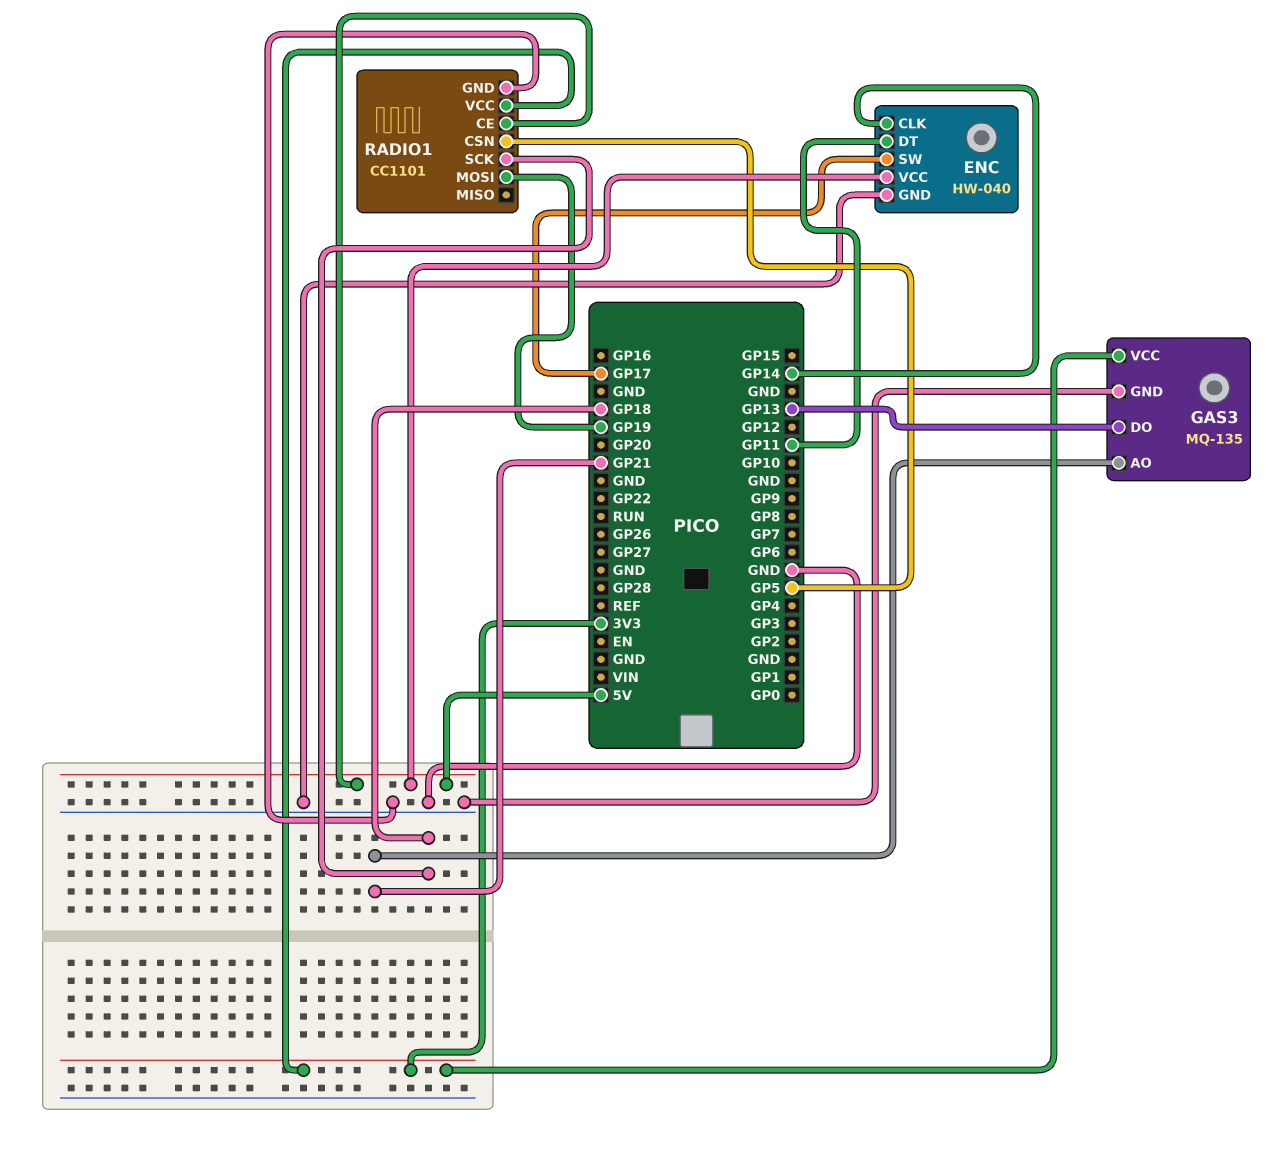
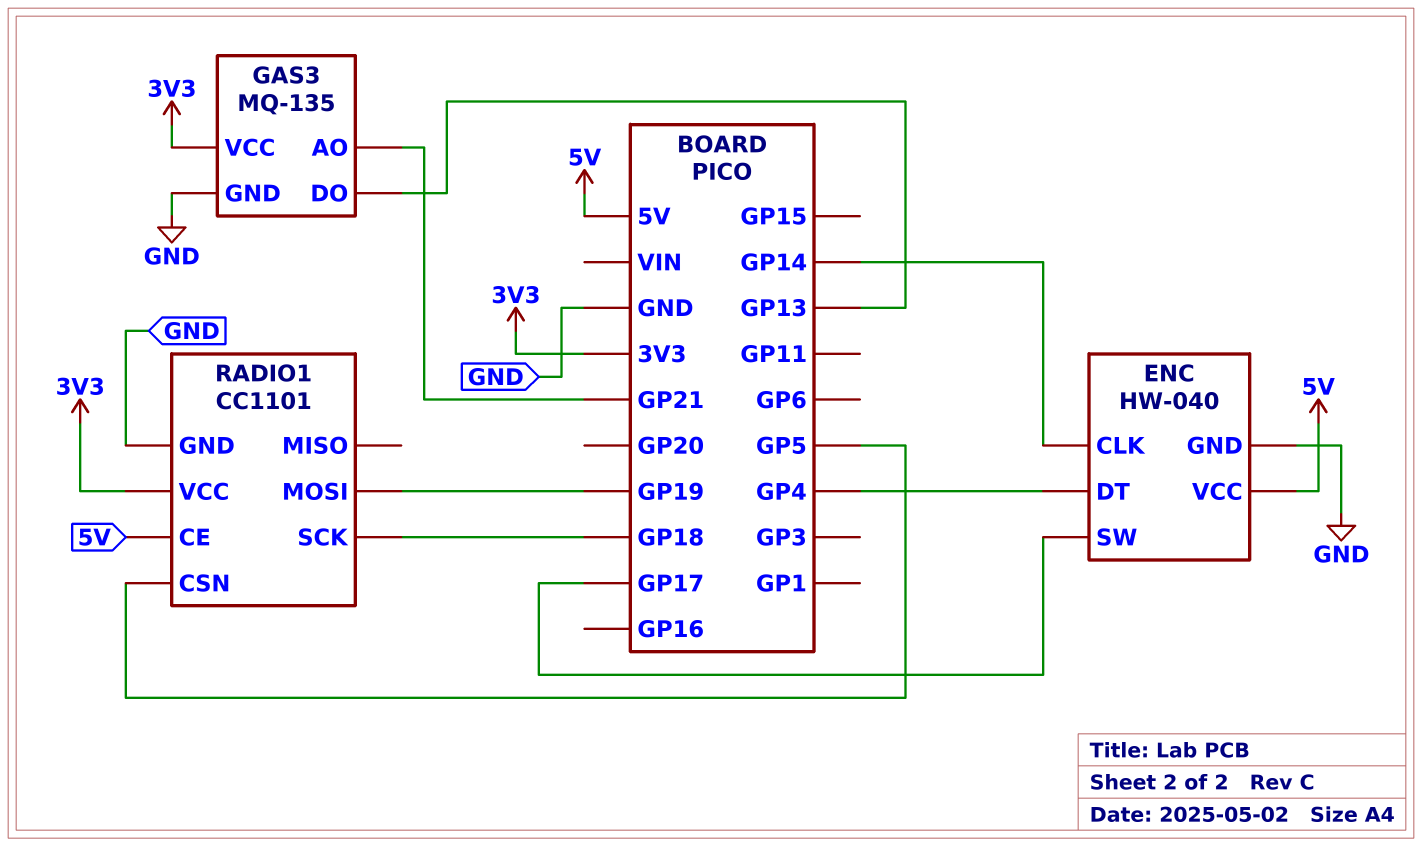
ENC pin DT: GP11 -> GP4

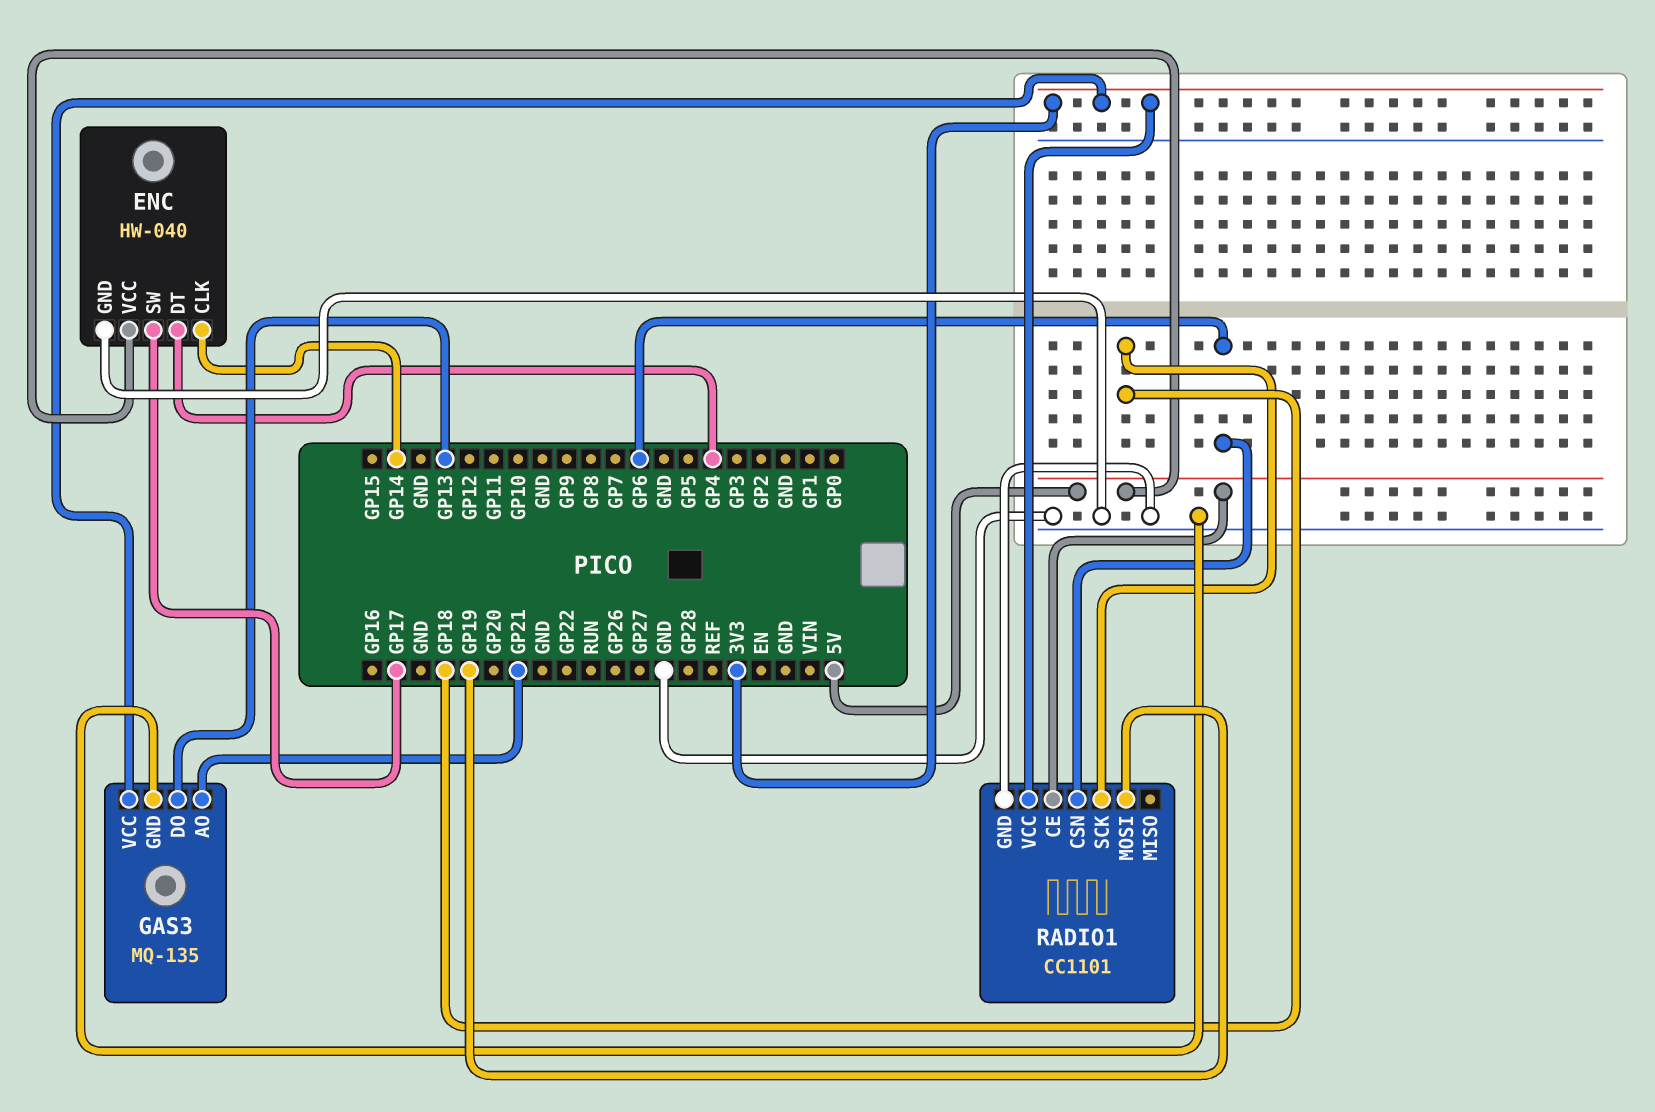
RADIO1 pin CSN: GP5 -> GP6

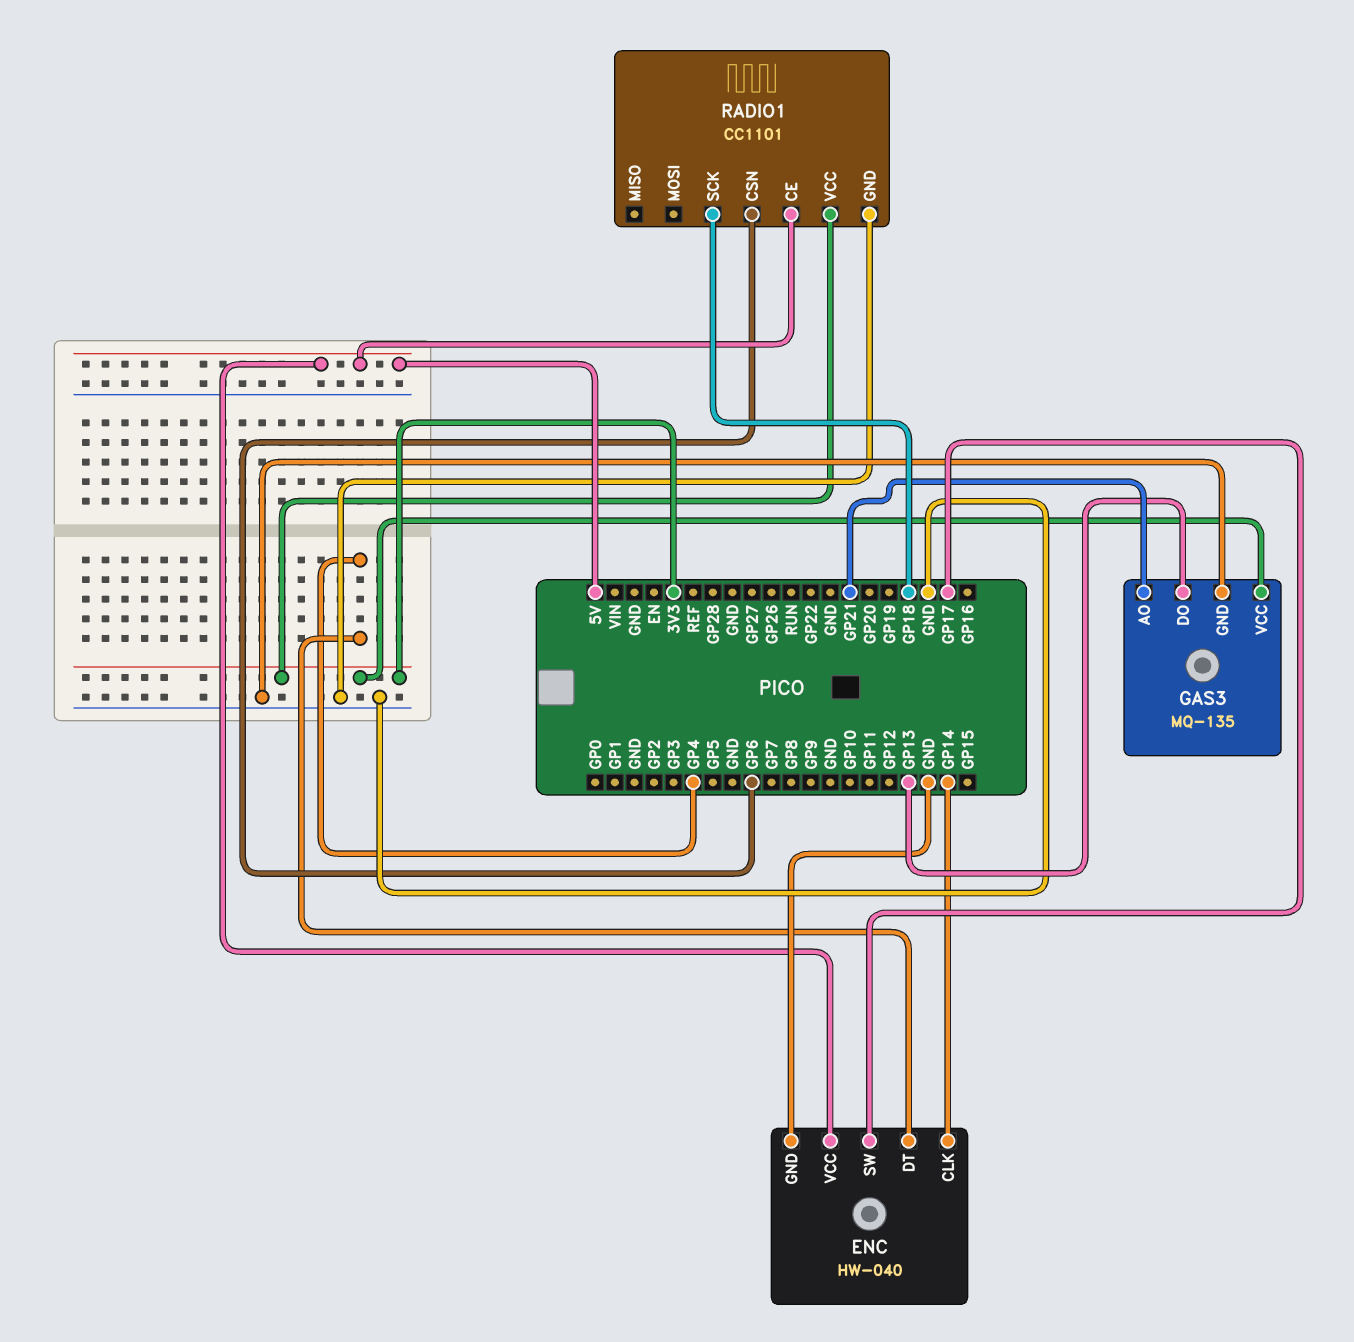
RADIO1 pin MOSI: GP19 -> none

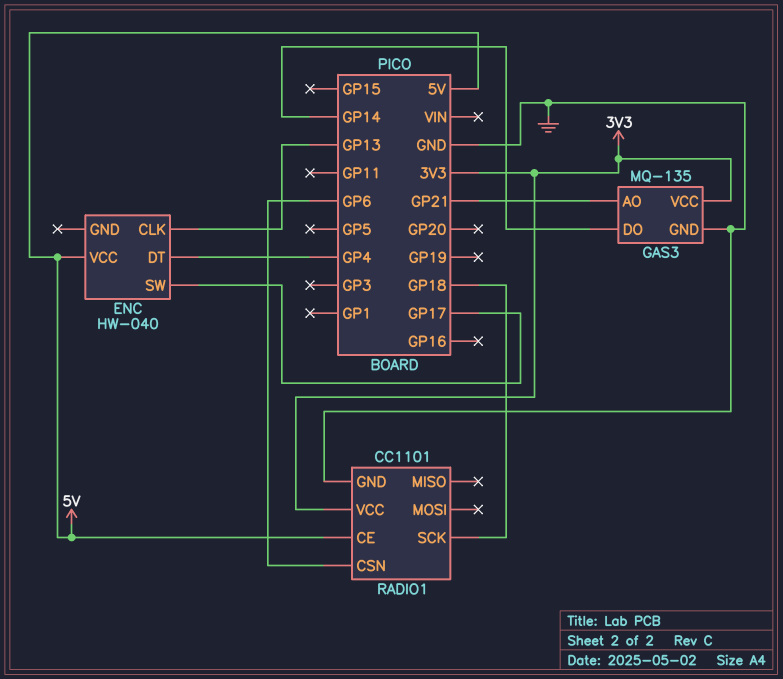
ENC pin CLK: GP14 -> GP13
ENC pin GND: GND -> none
GAS3 pin DO: GP13 -> GP14

